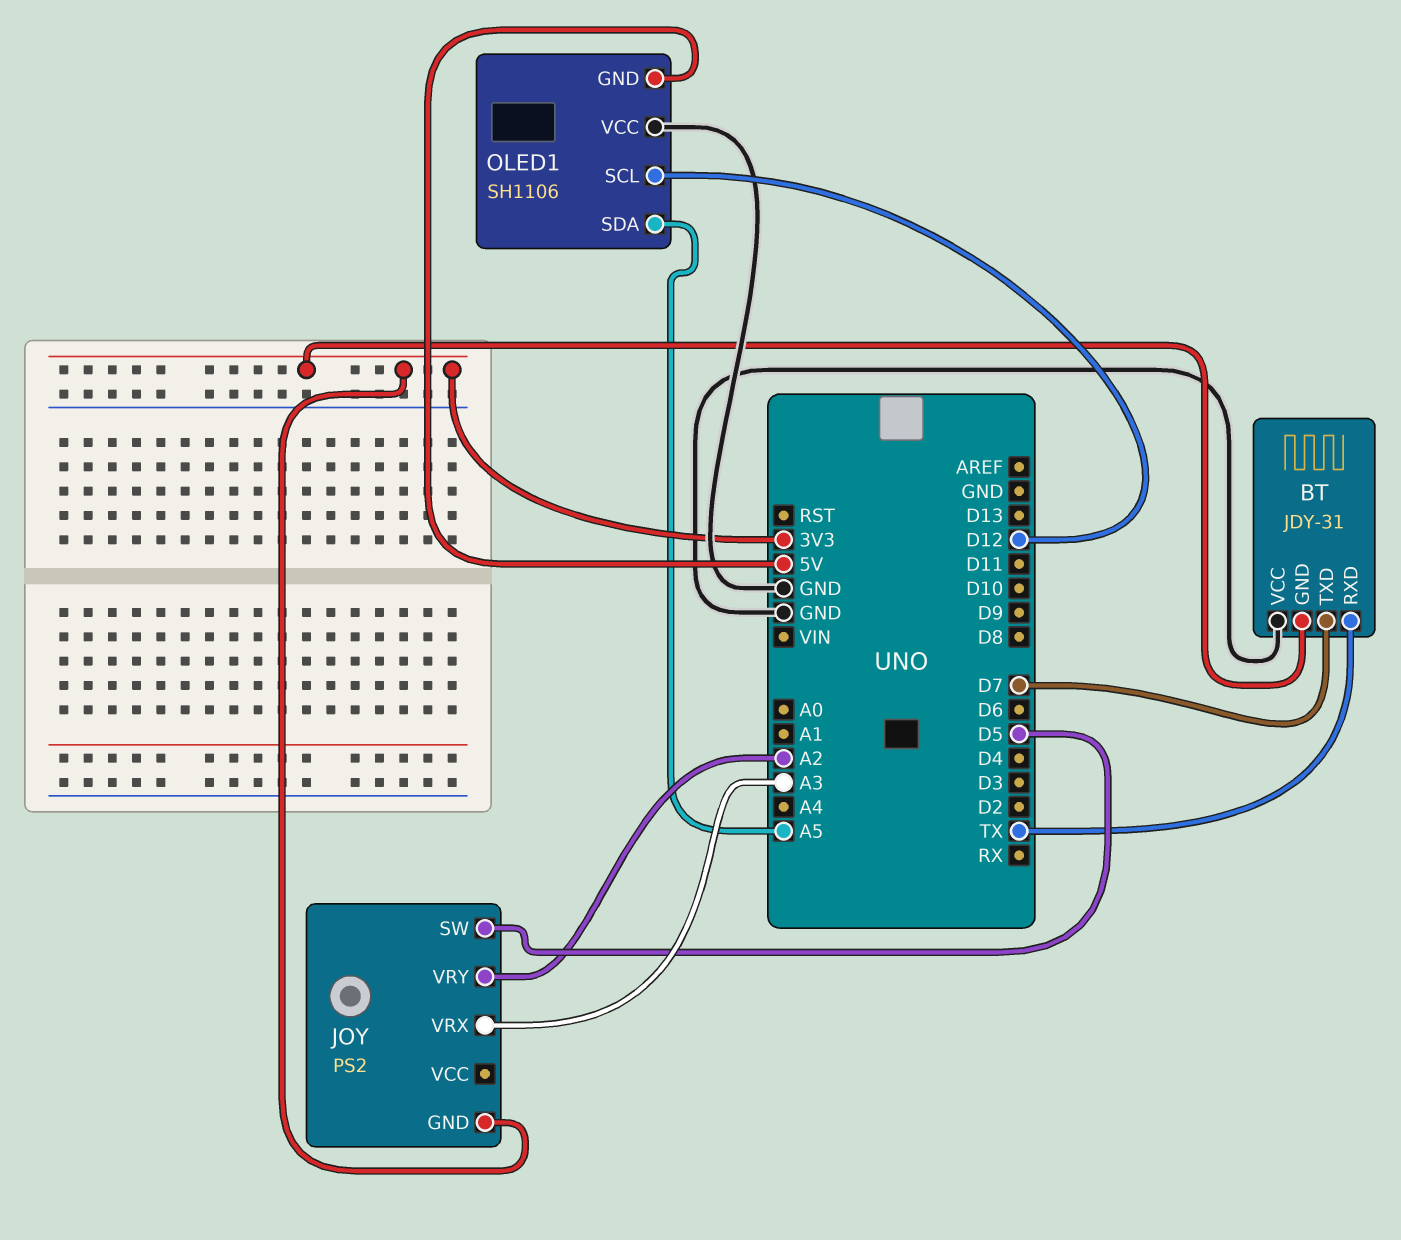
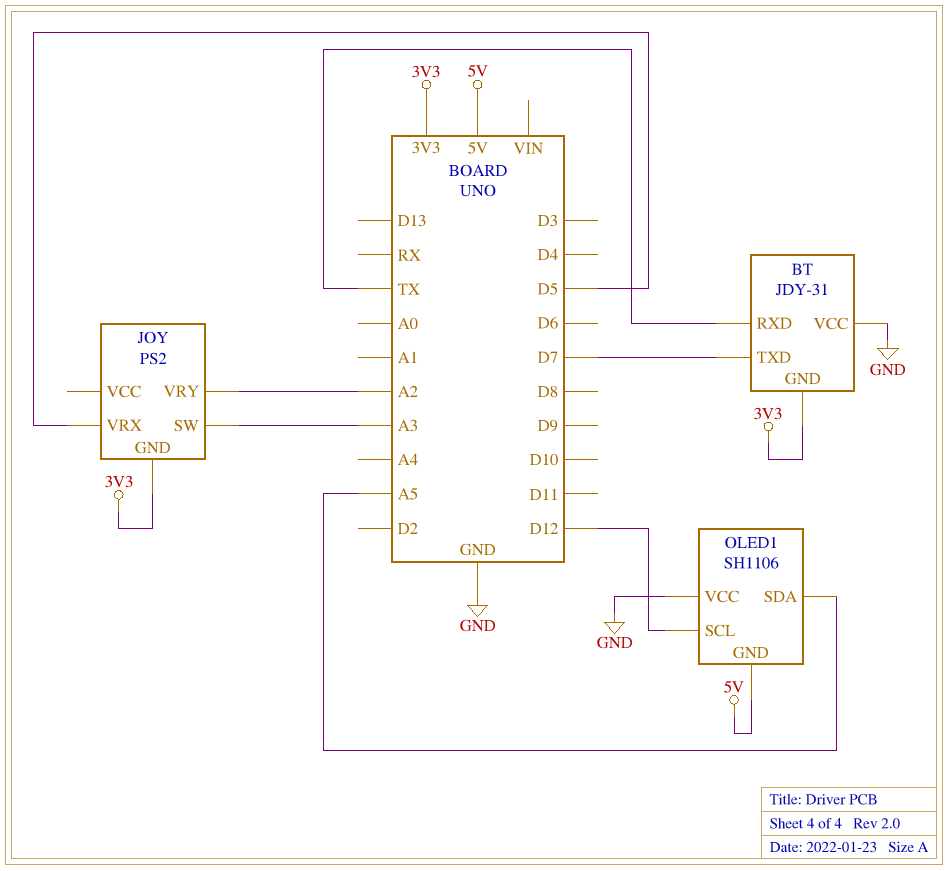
JOY pin SW: D5 -> A3
JOY pin VRX: A3 -> D5

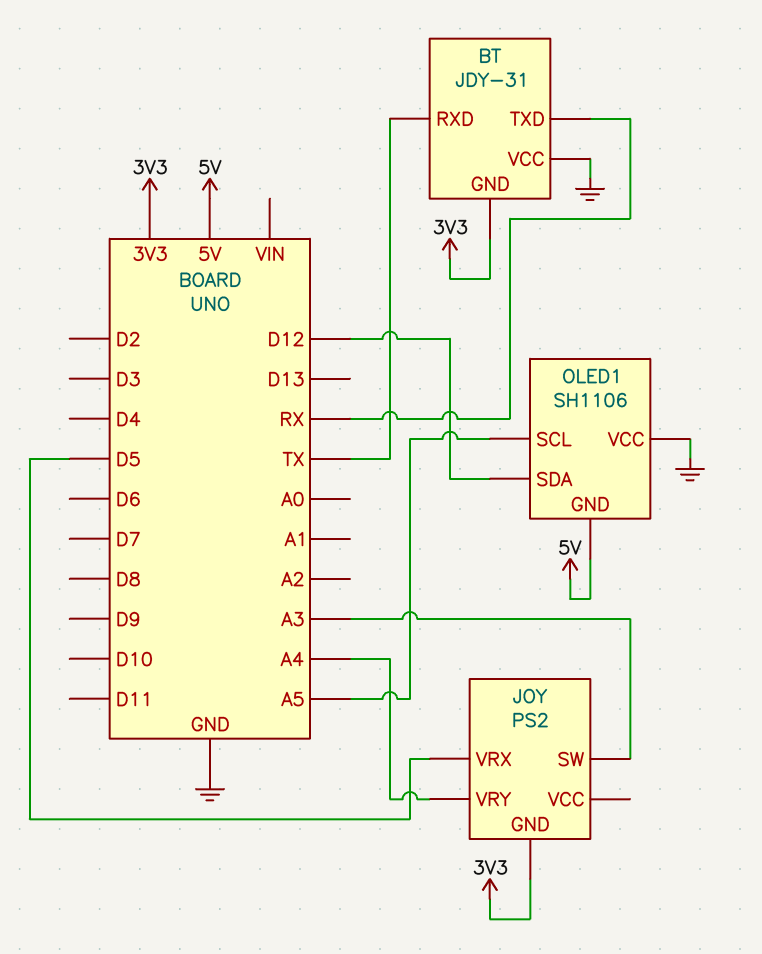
BT pin TXD: D7 -> RX
JOY pin VRY: A2 -> A4
OLED1 pin SCL: D12 -> A5
OLED1 pin SDA: A5 -> D12

